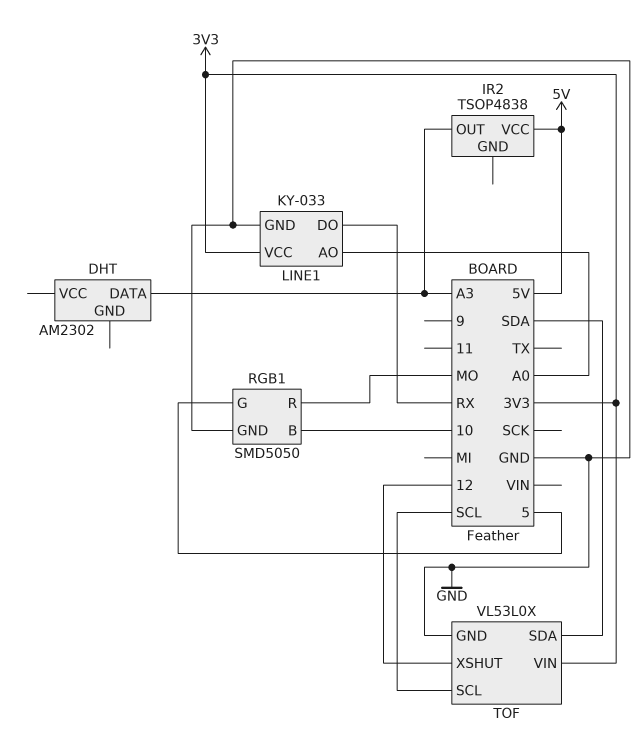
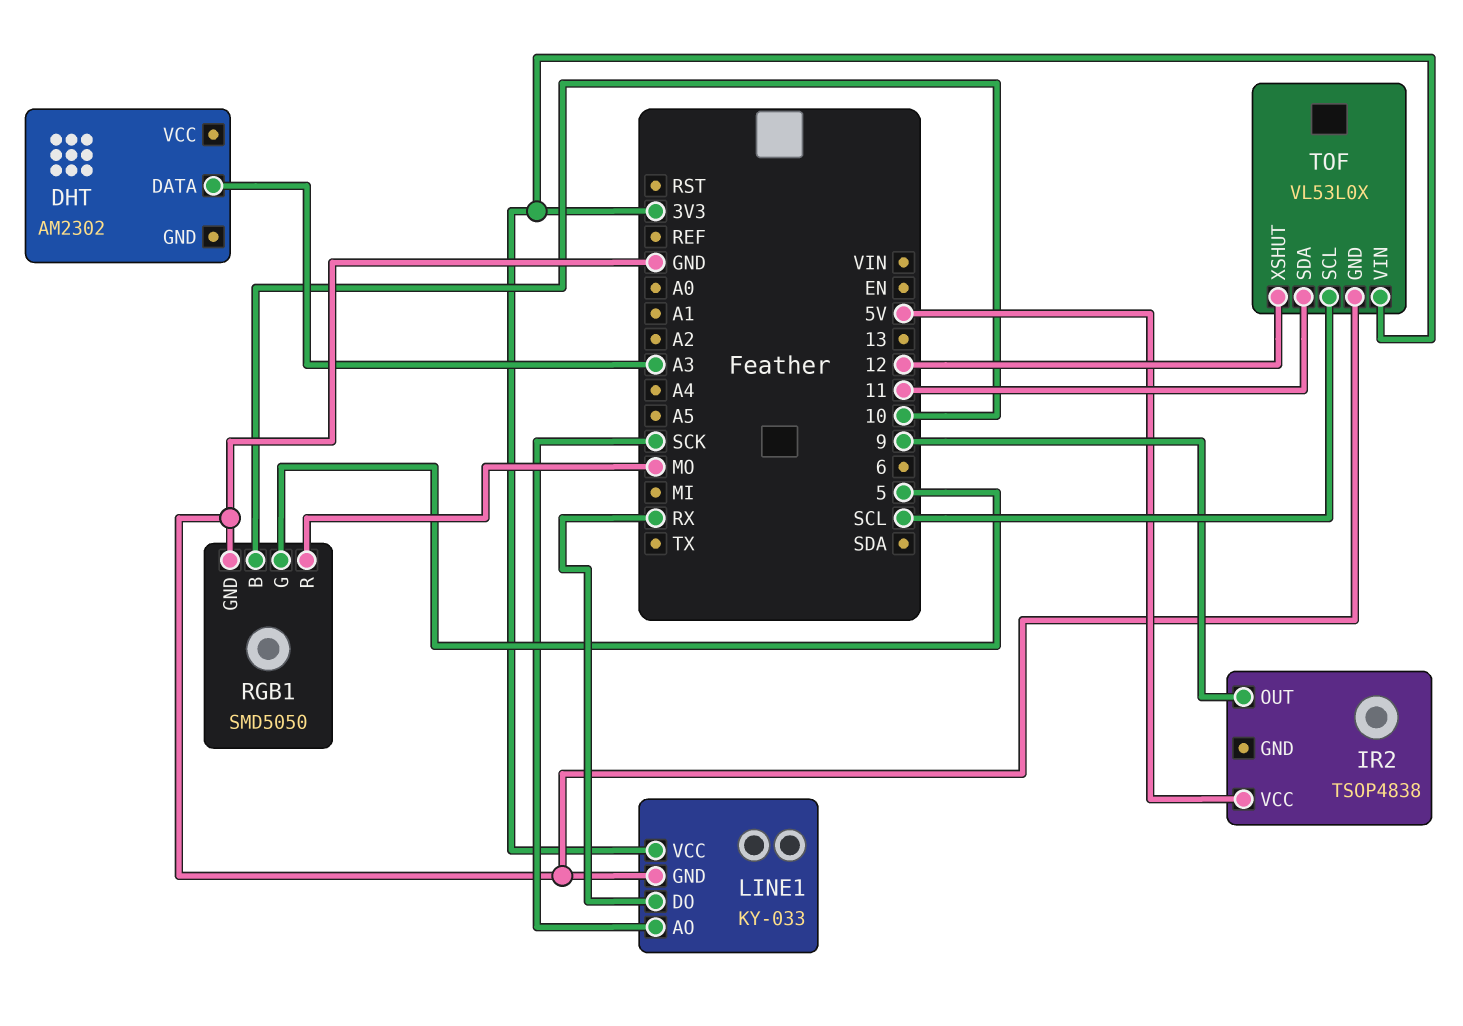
IR2 pin OUT: A3 -> 9
LINE1 pin AO: A0 -> SCK
TOF pin SDA: SDA -> 11

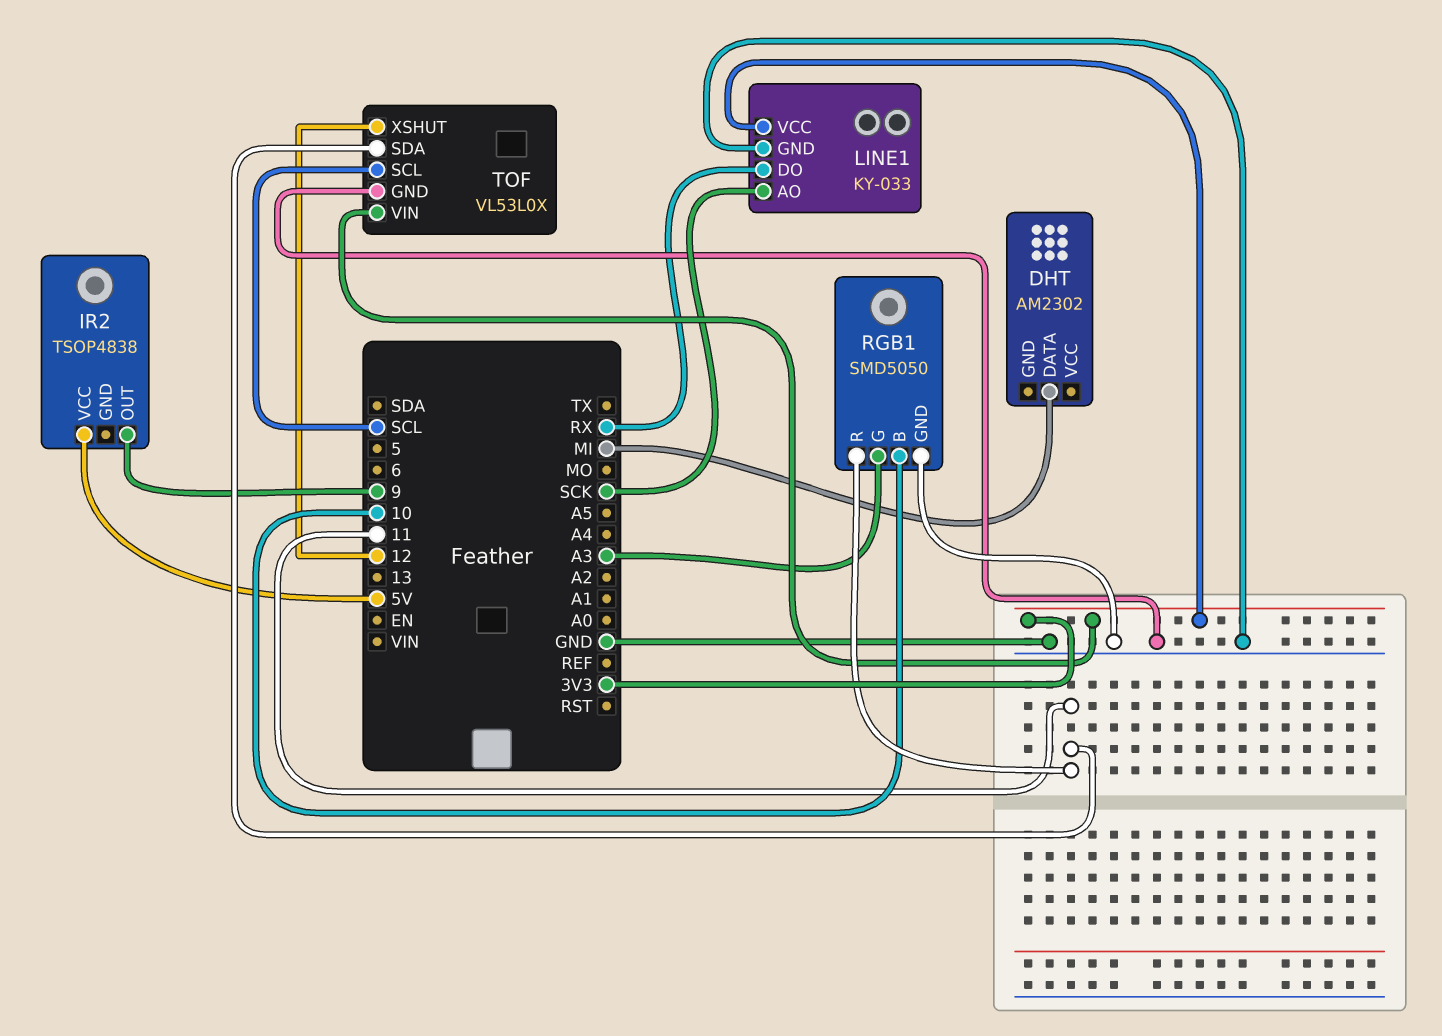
DHT pin DATA: A3 -> MI
RGB1 pin G: 5 -> A3
RGB1 pin R: MO -> 11

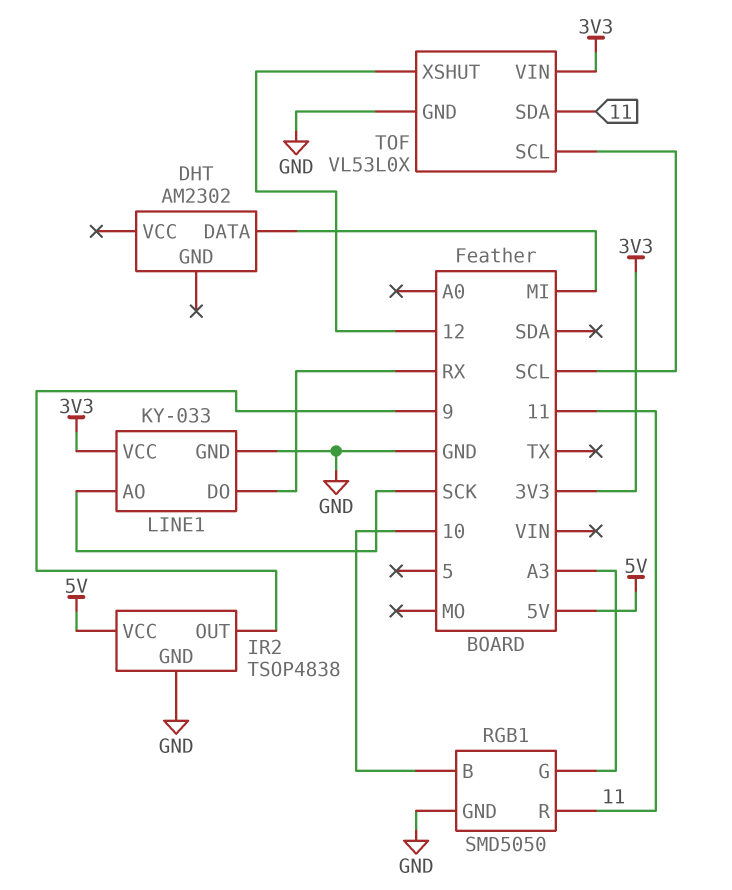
IR2 pin GND: none -> GND

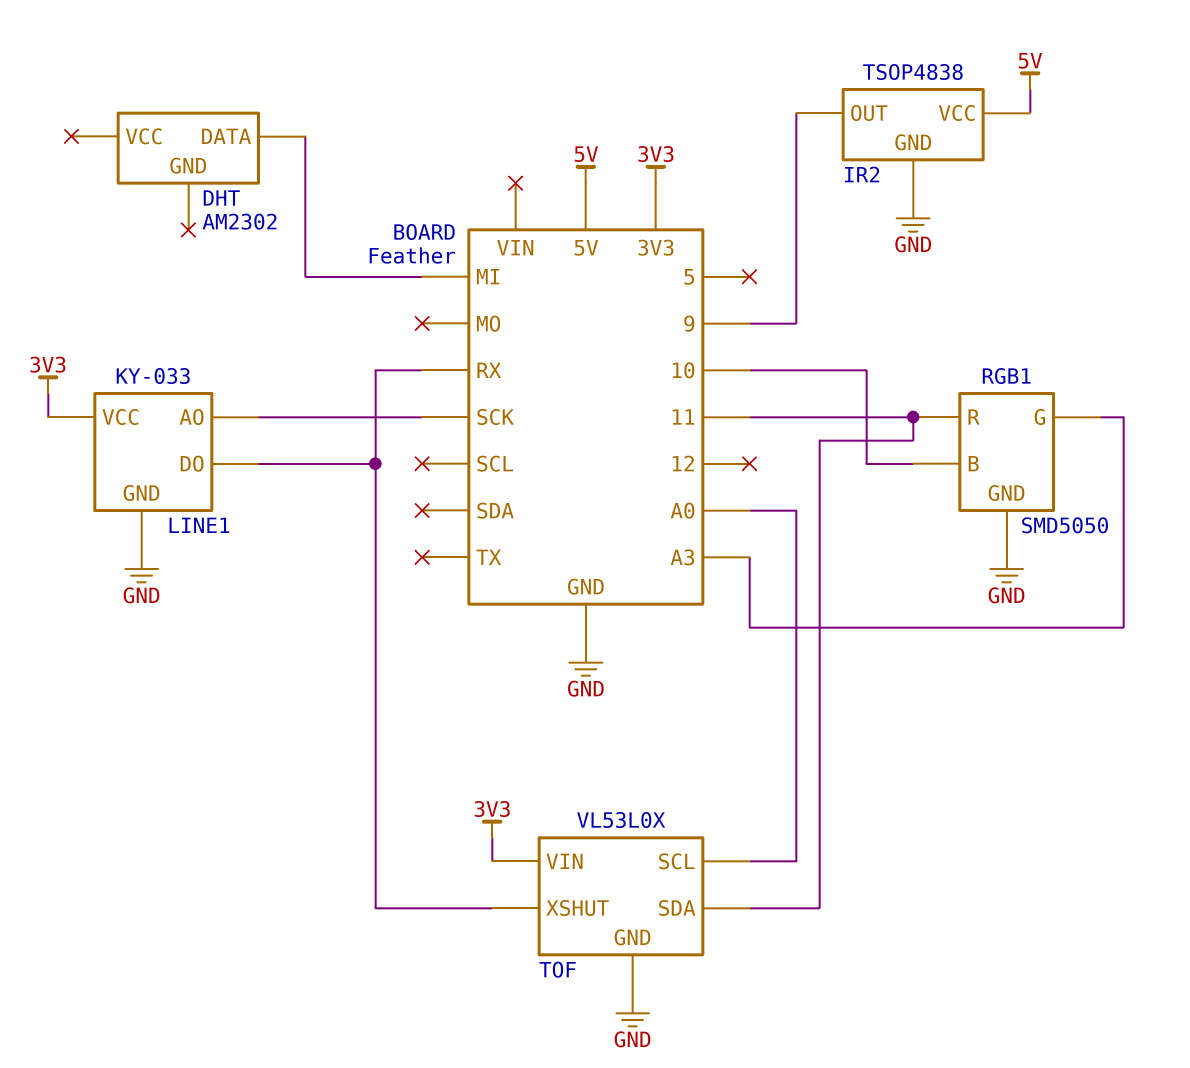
TOF pin SCL: SCL -> A0
TOF pin XSHUT: 12 -> RX

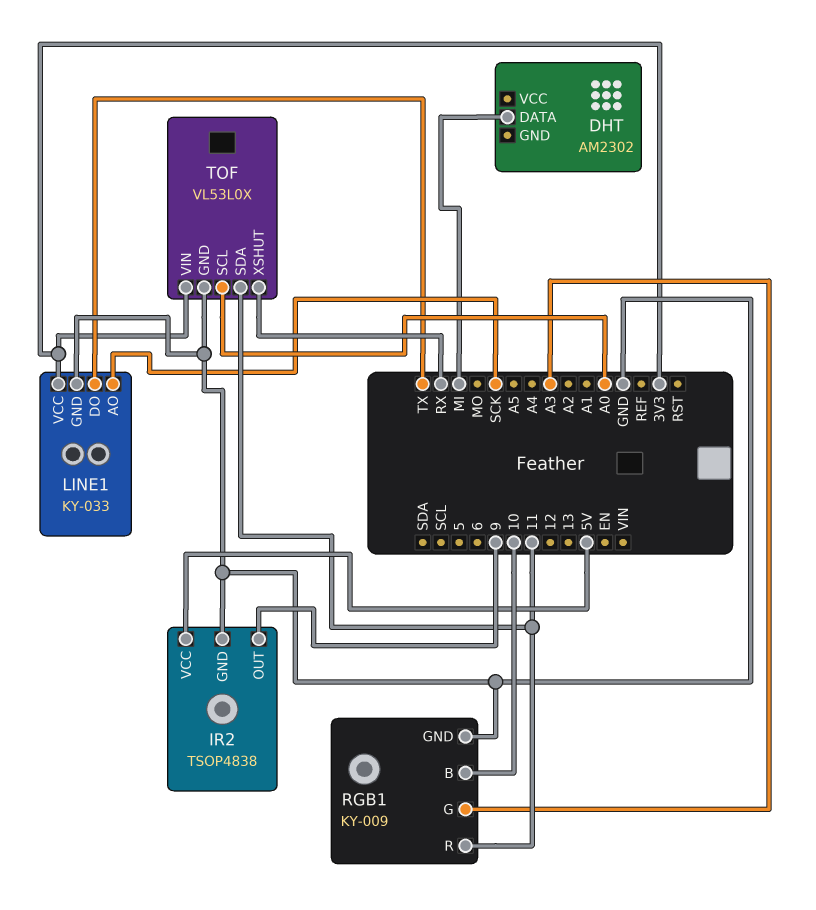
LINE1 pin DO: RX -> TX
RGB1: SMD5050 -> KY-009

